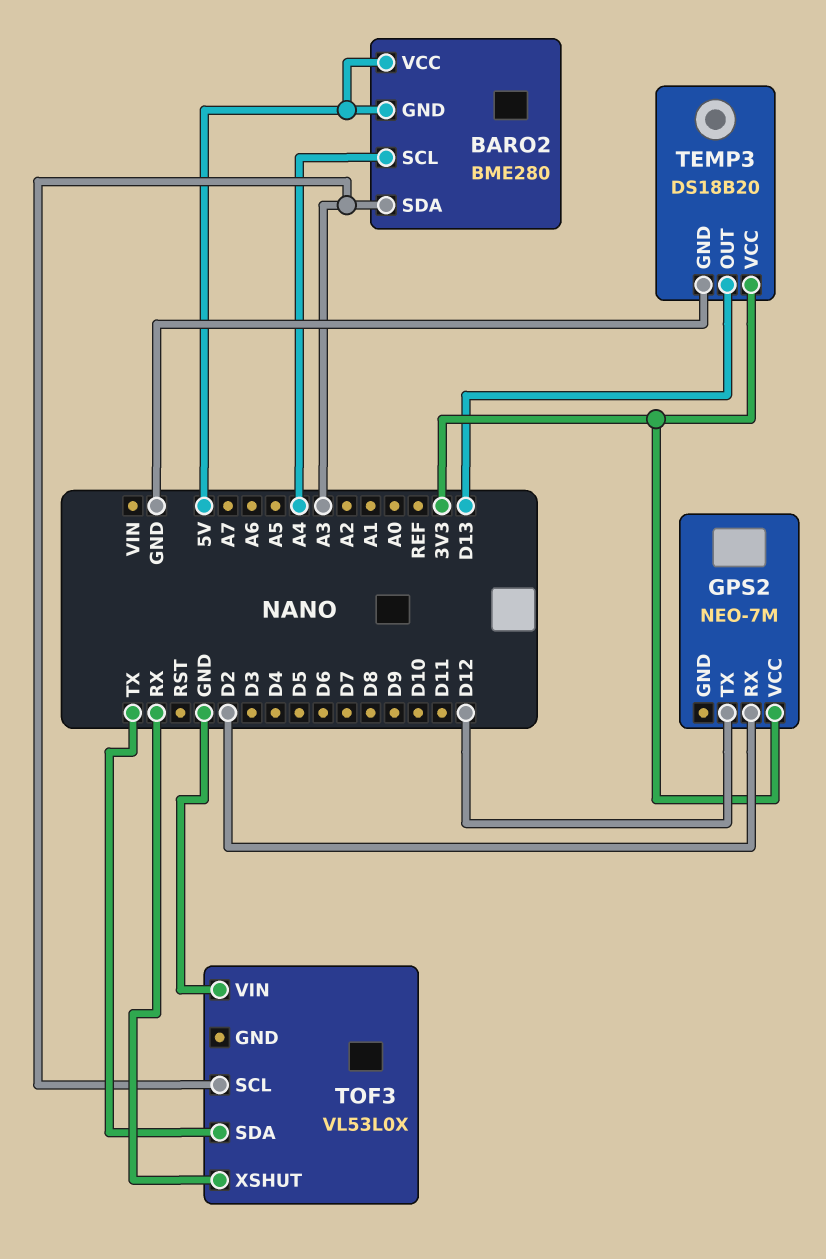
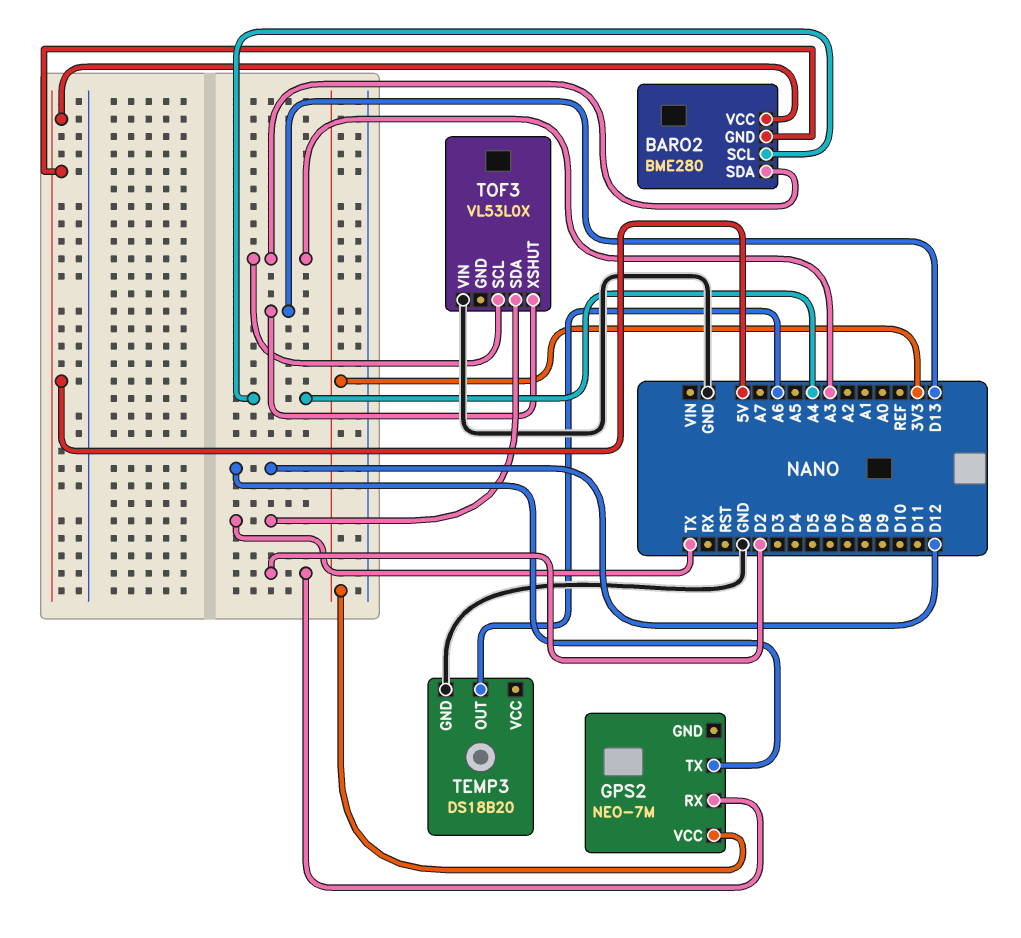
TEMP3 pin OUT: D13 -> A6
TEMP3 pin VCC: 3V3 -> none
TOF3 pin XSHUT: RX -> D13

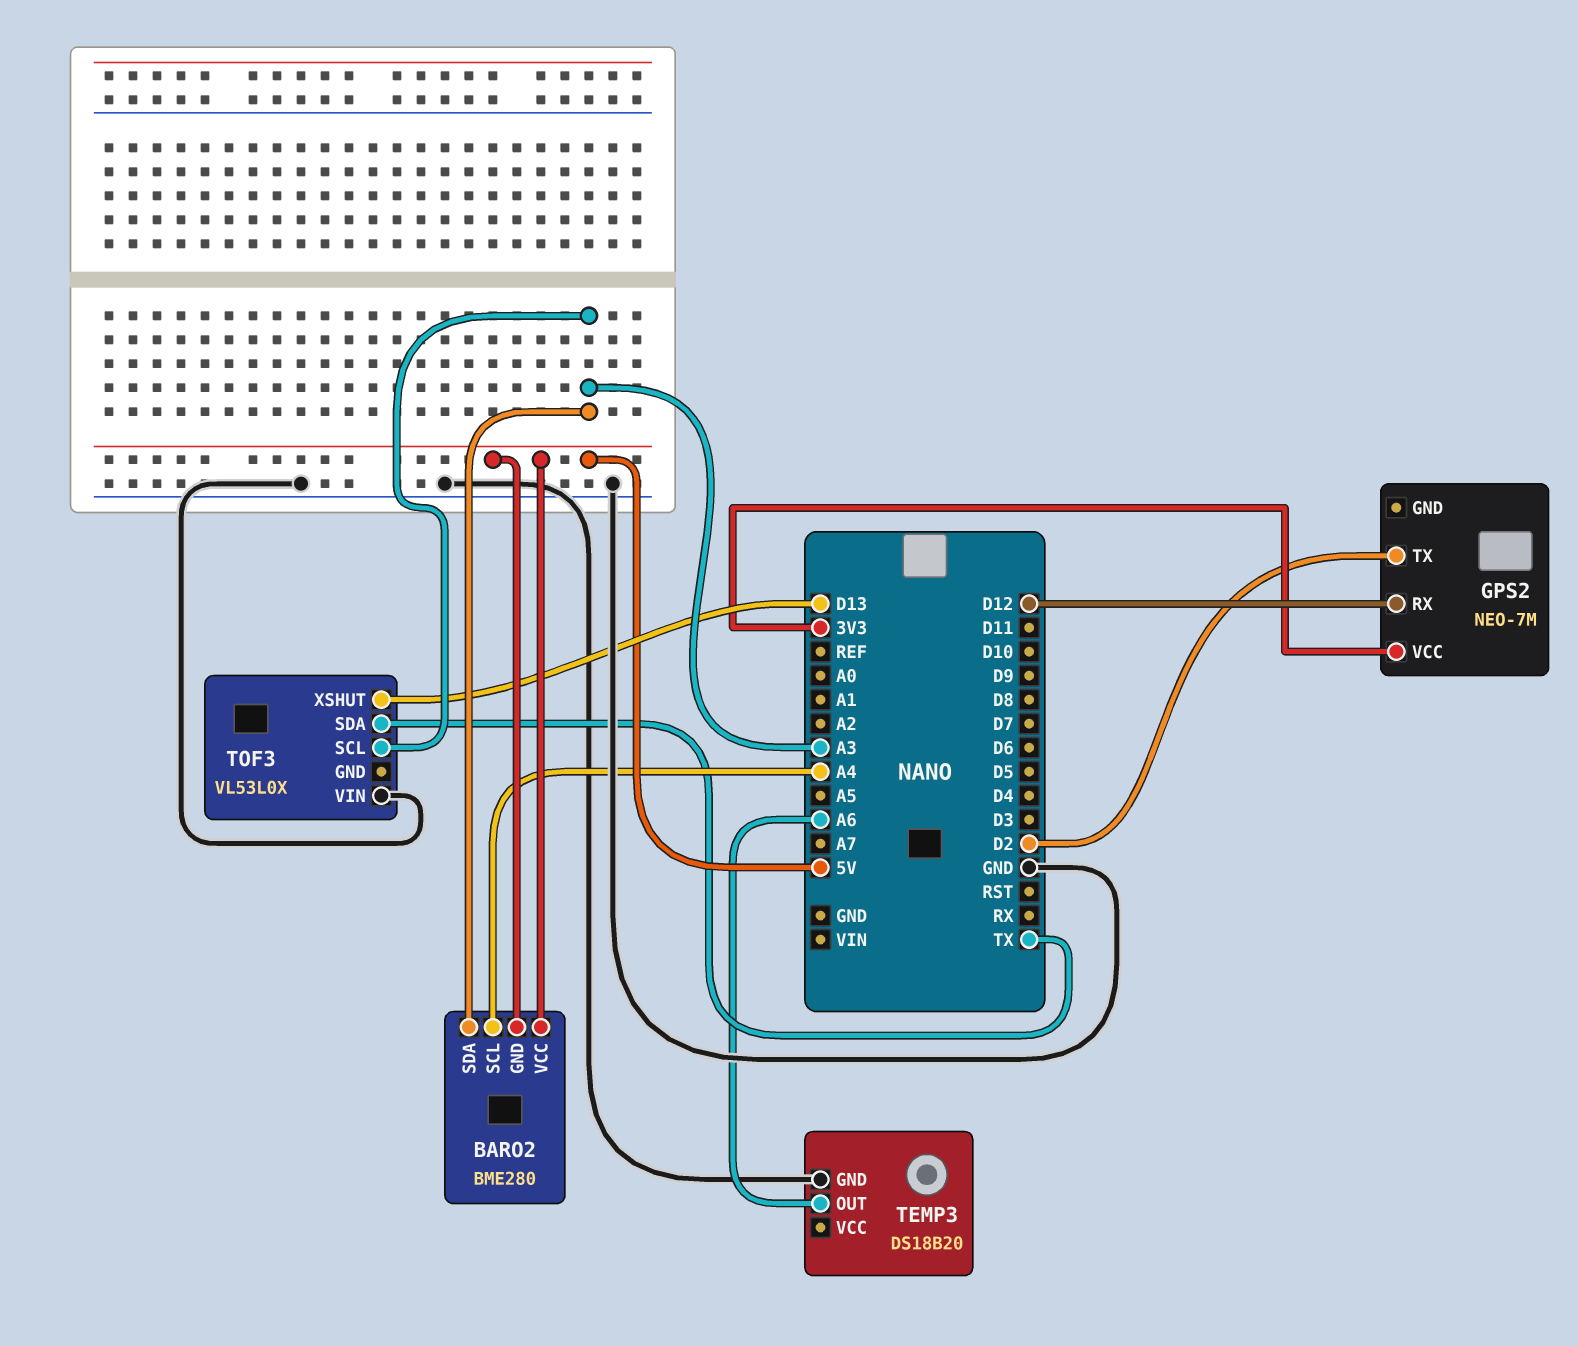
GPS2 pin RX: D2 -> D12
GPS2 pin TX: D12 -> D2

